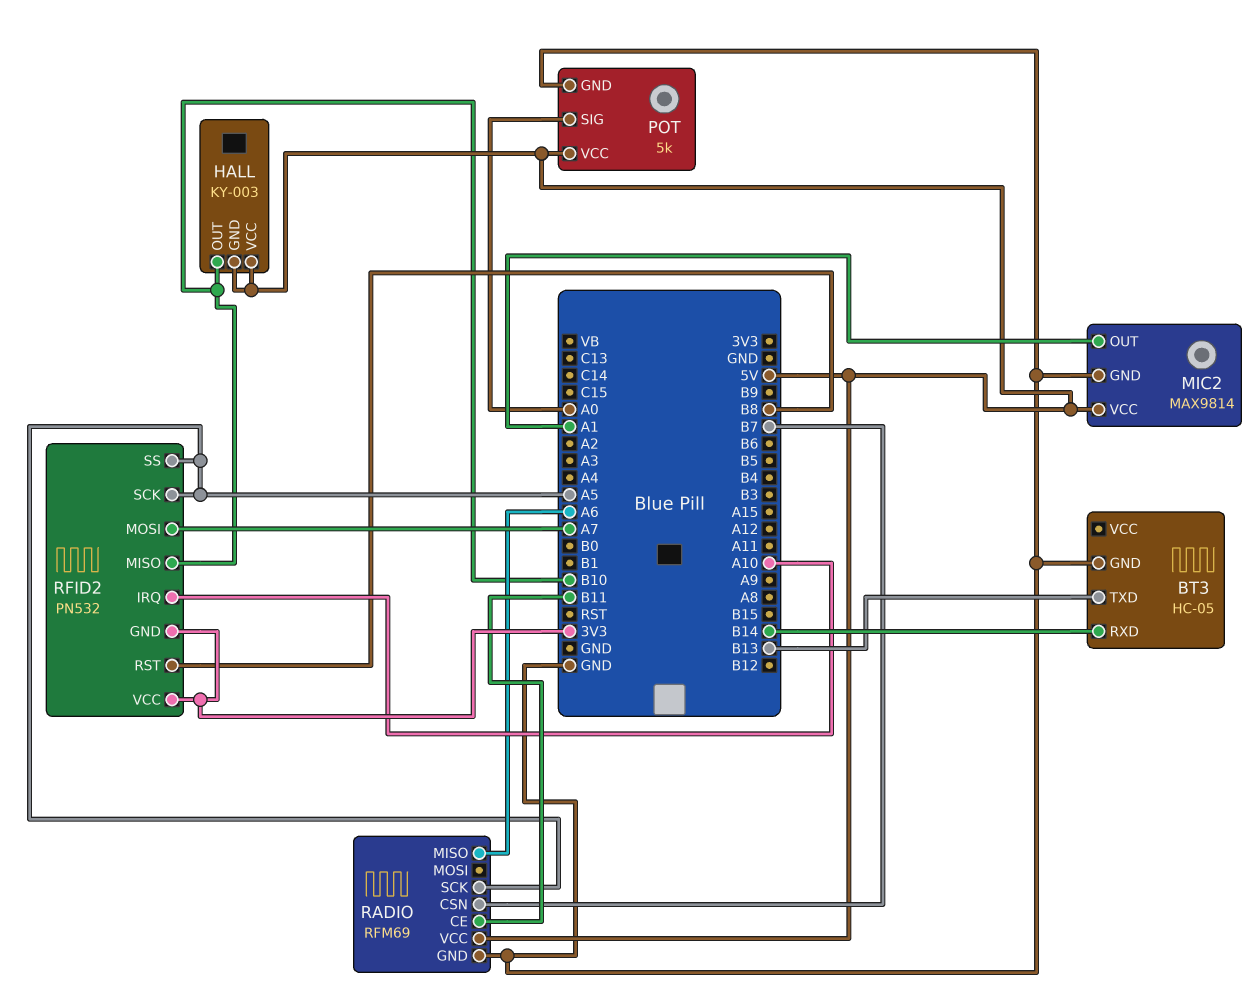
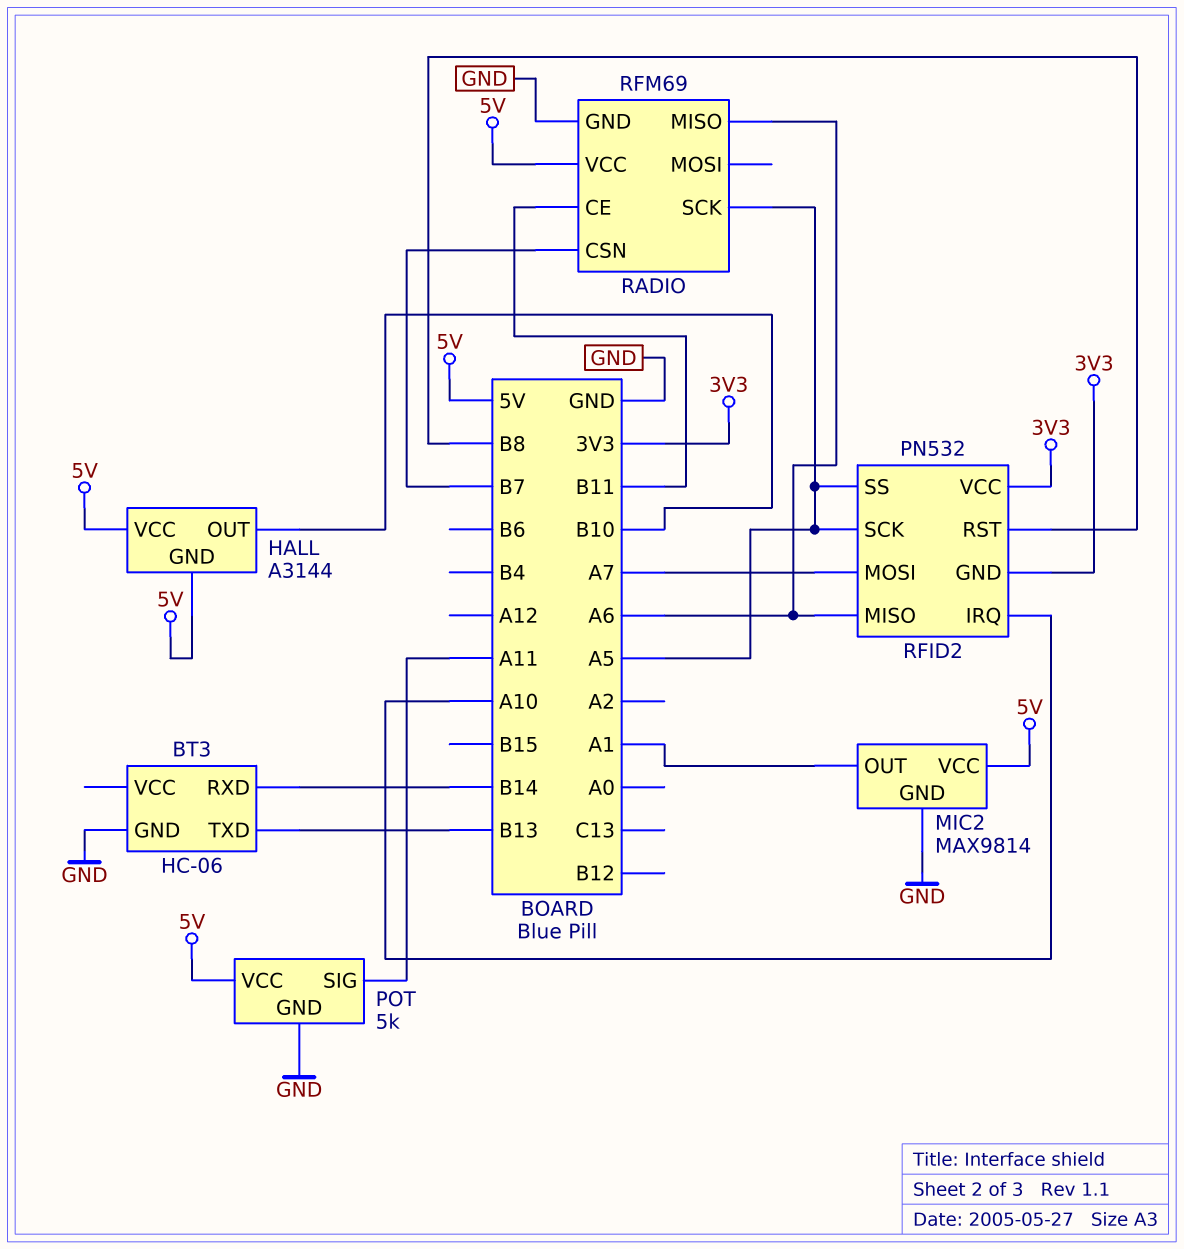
BT3: HC-05 -> HC-06
HALL: KY-003 -> A3144
POT pin SIG: A0 -> A11
RFID2 pin MISO: B10 -> A6

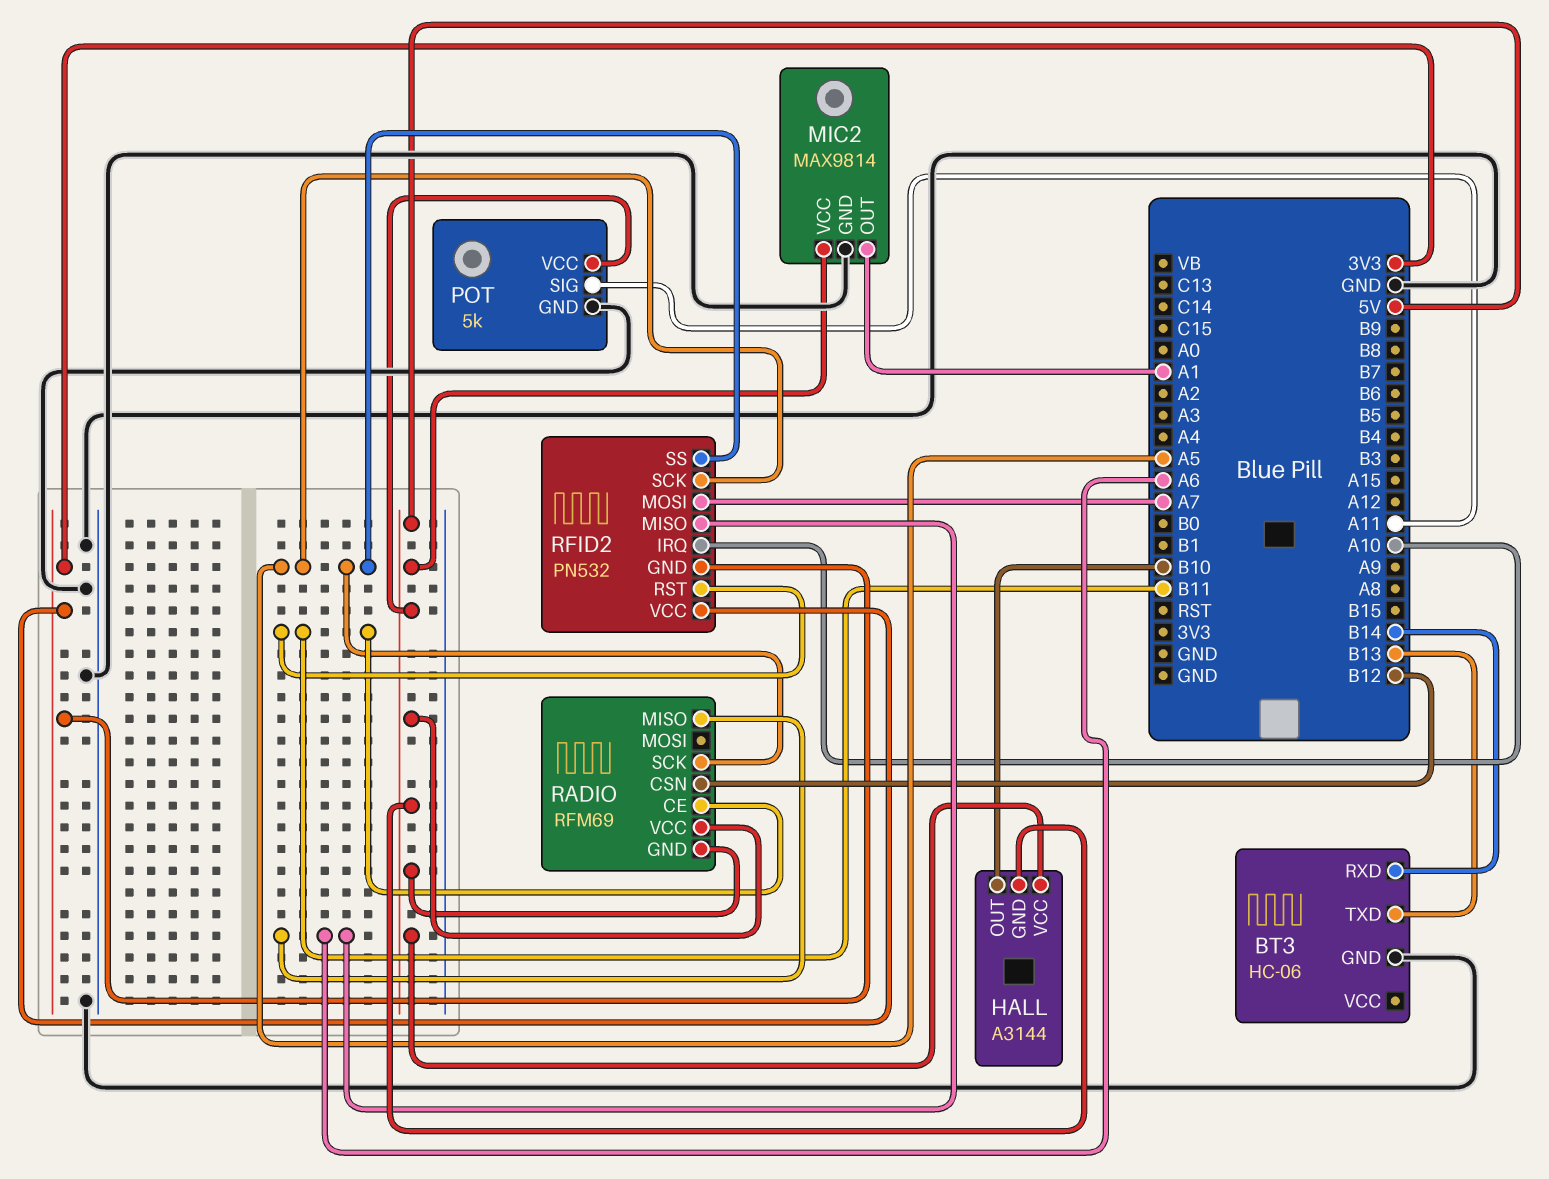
RADIO pin CSN: B7 -> B12
RADIO pin GND: GND -> 5V
RFID2 pin RST: B8 -> B11

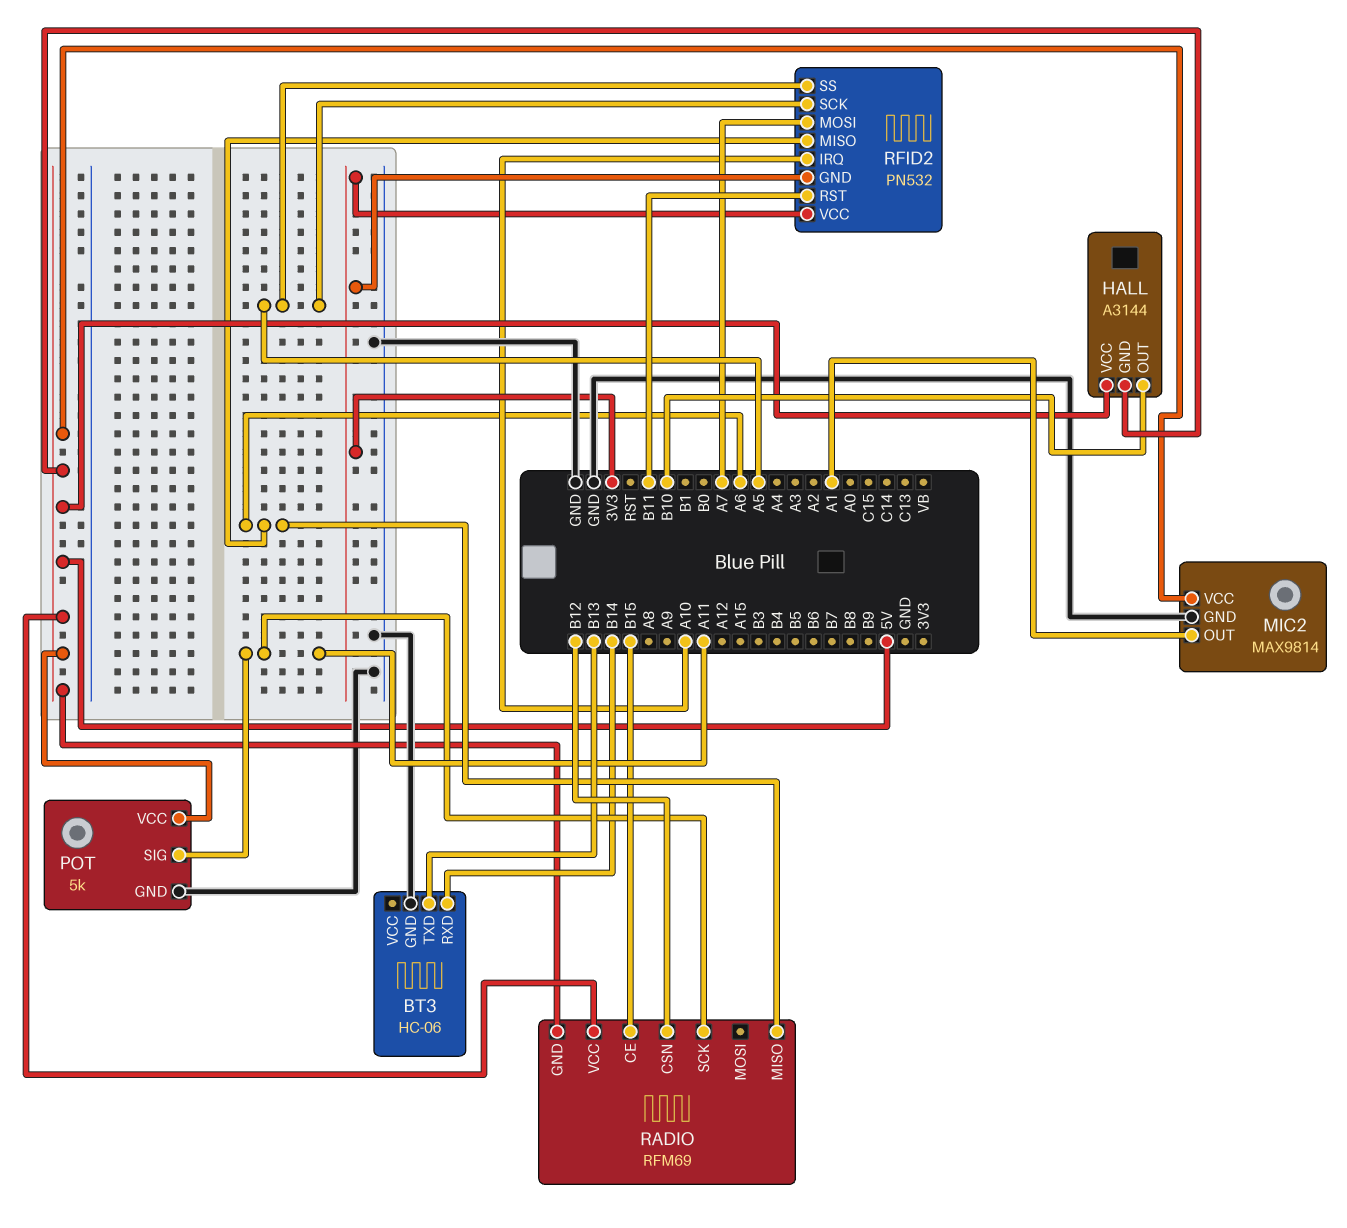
RADIO pin CE: B11 -> B15
RADIO pin SCK: A5 -> A11

